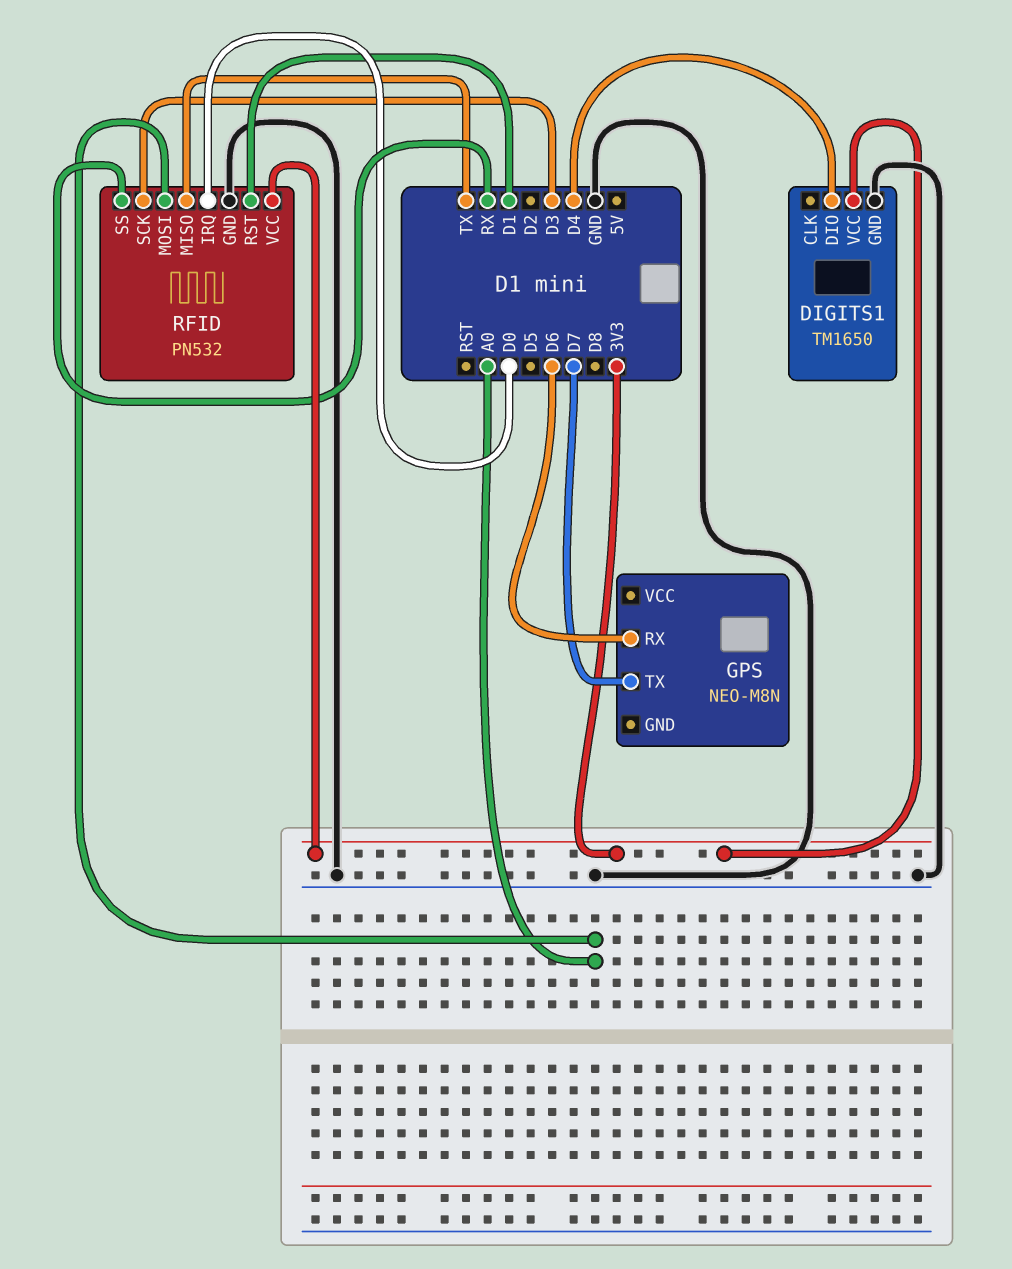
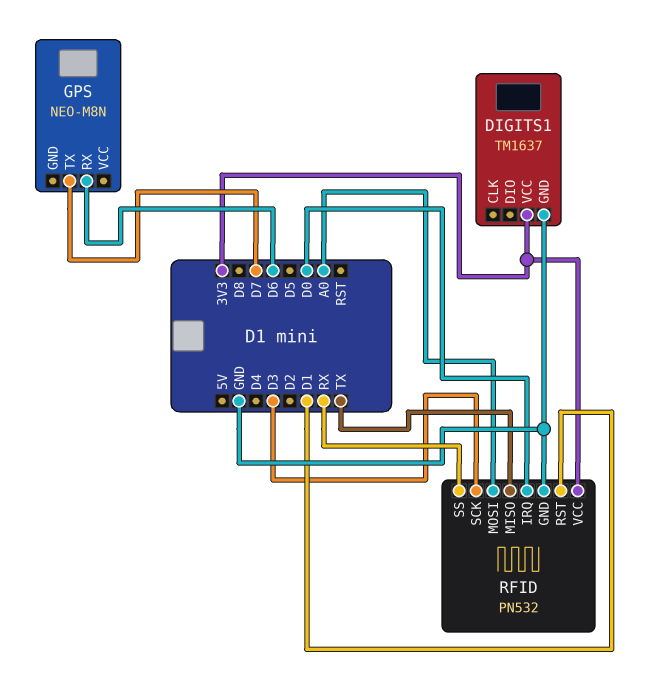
DIGITS1: TM1650 -> TM1637
DIGITS1 pin DIO: D4 -> none

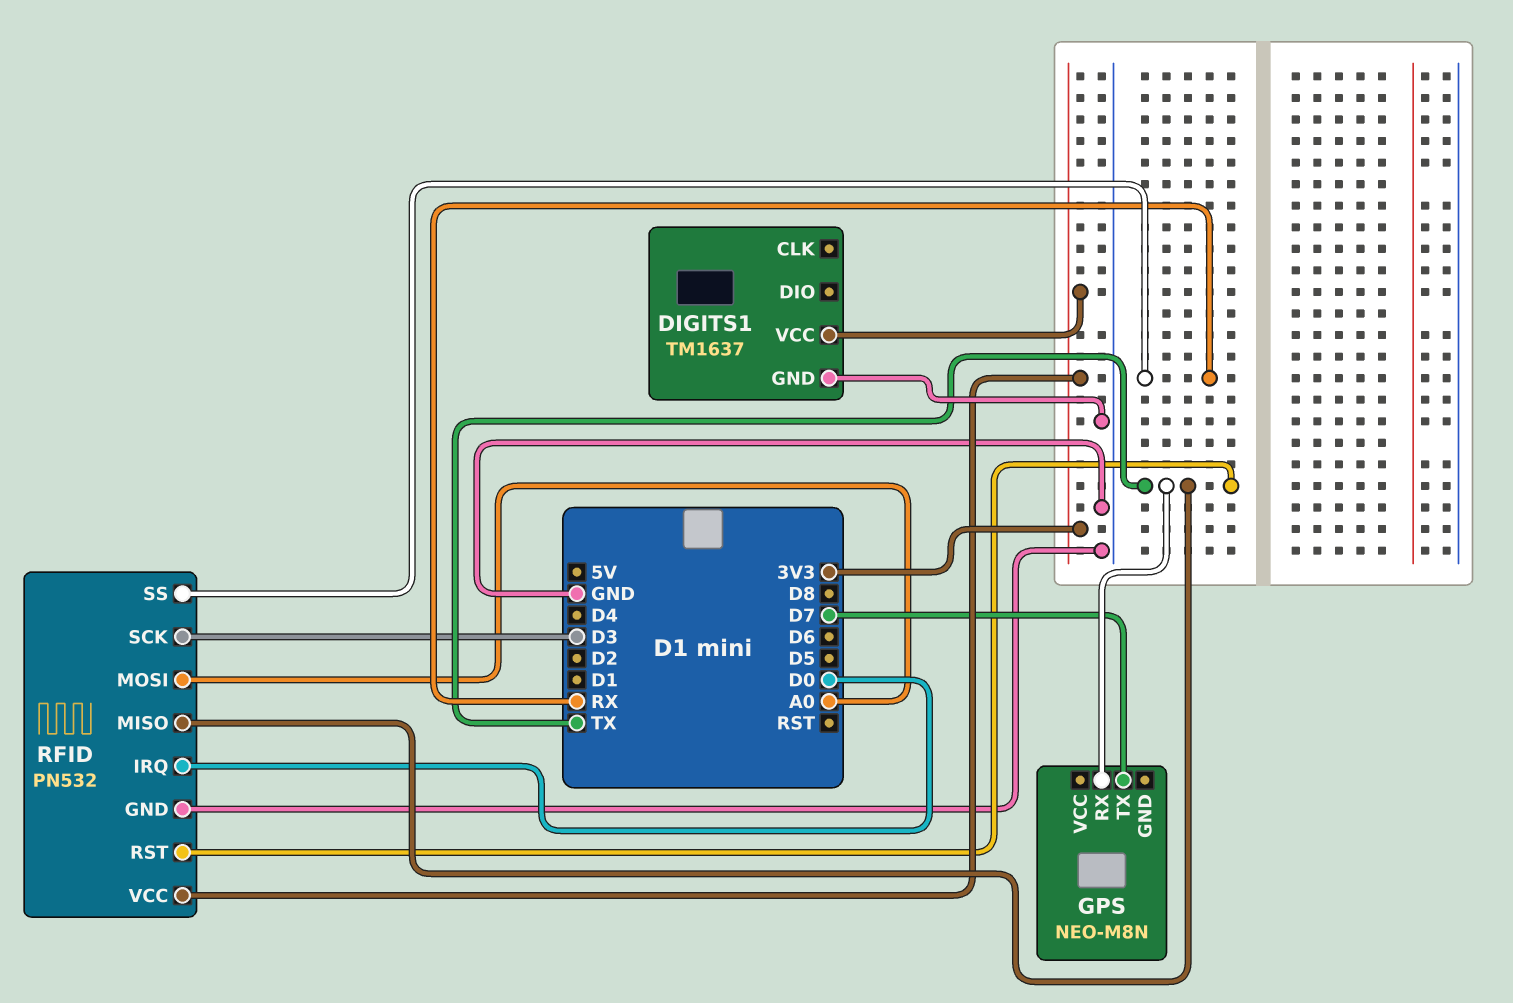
GPS pin RX: D6 -> TX
RFID pin RST: D1 -> TX

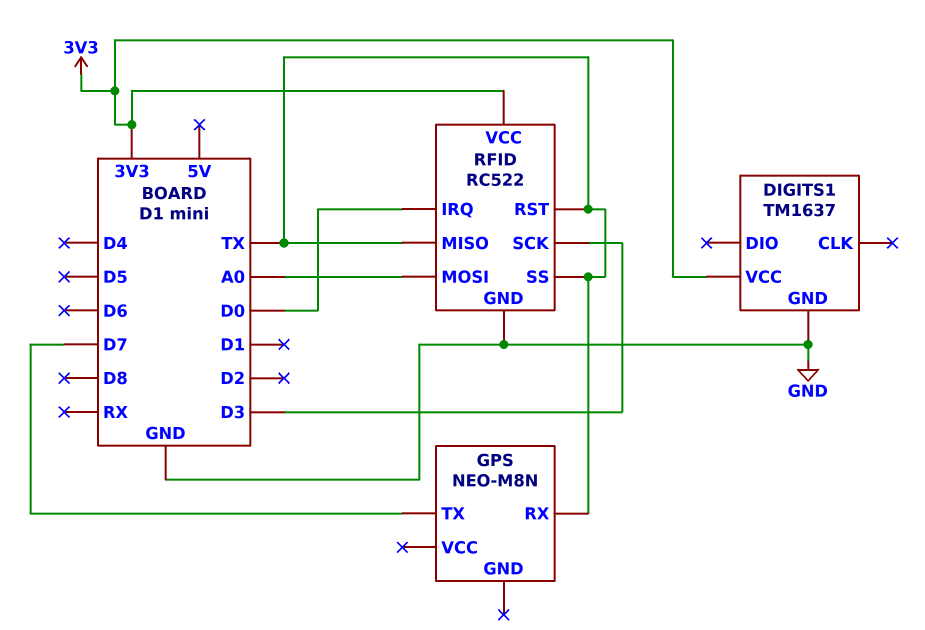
RFID: PN532 -> RC522
RFID pin SS: RX -> TX

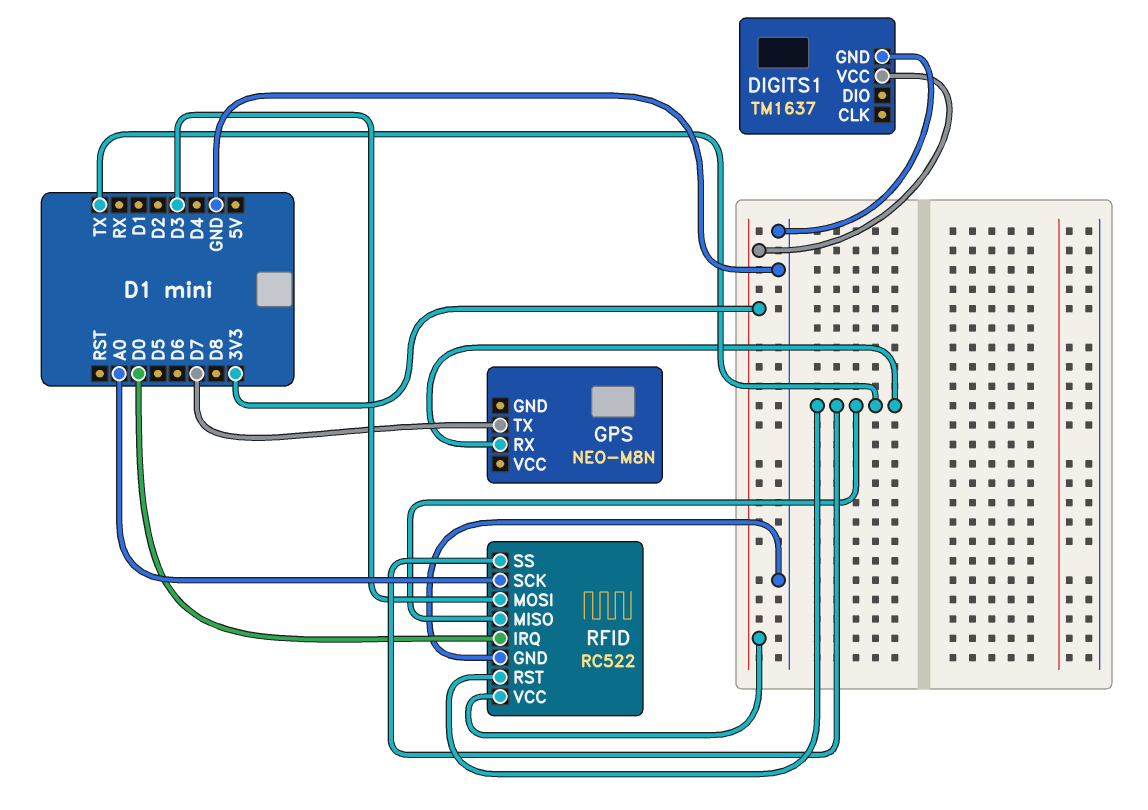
RFID pin MOSI: A0 -> D3
RFID pin SCK: D3 -> A0

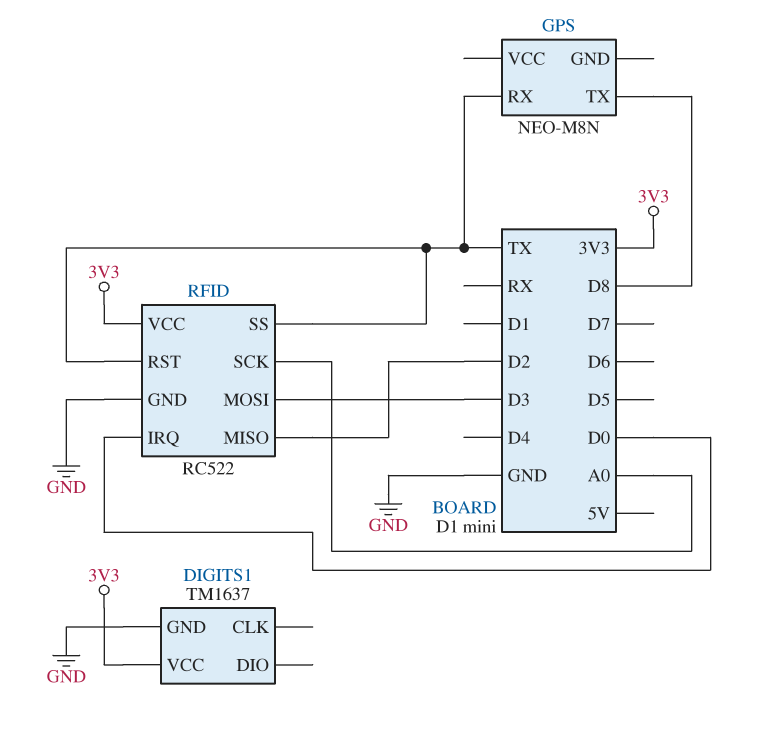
GPS pin TX: D7 -> D8
RFID pin MISO: TX -> D2

